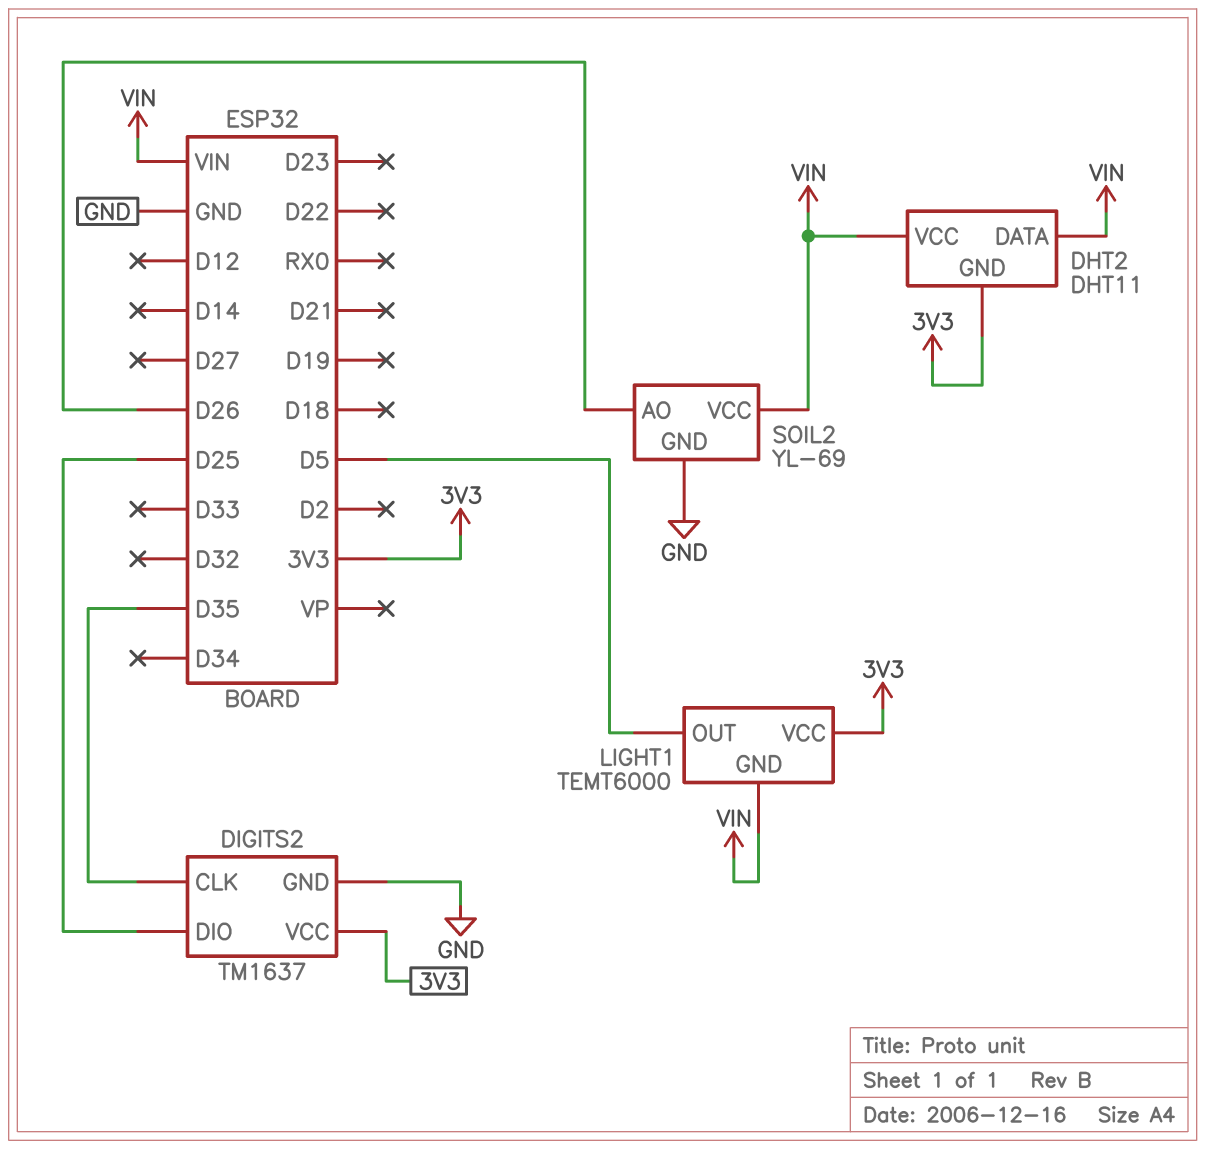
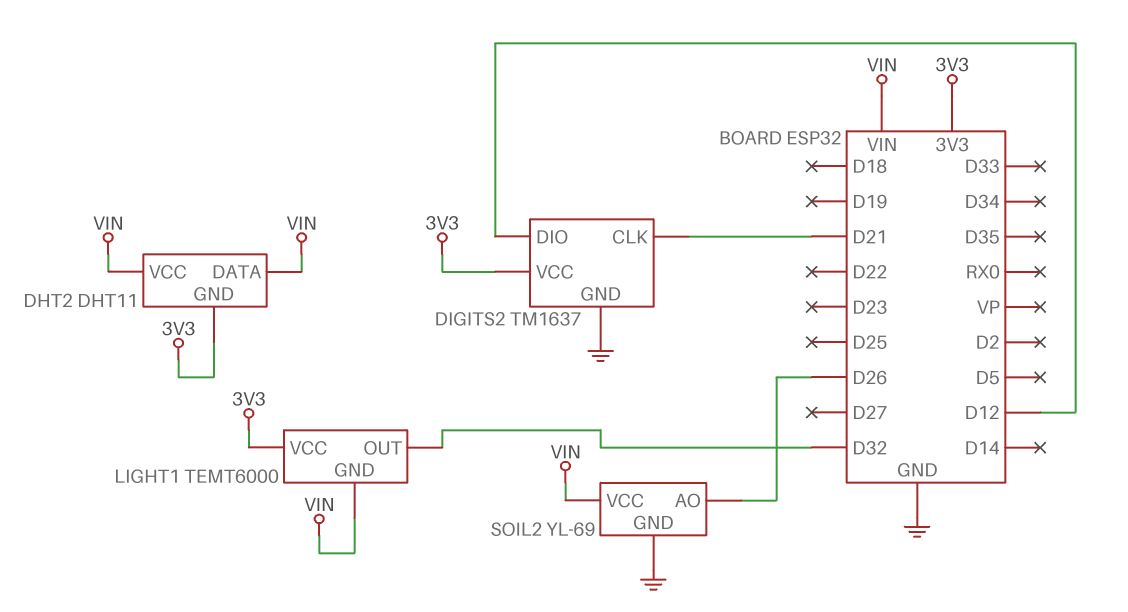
DIGITS2 pin CLK: D35 -> D21
DIGITS2 pin DIO: D25 -> D12
LIGHT1 pin OUT: D5 -> D32

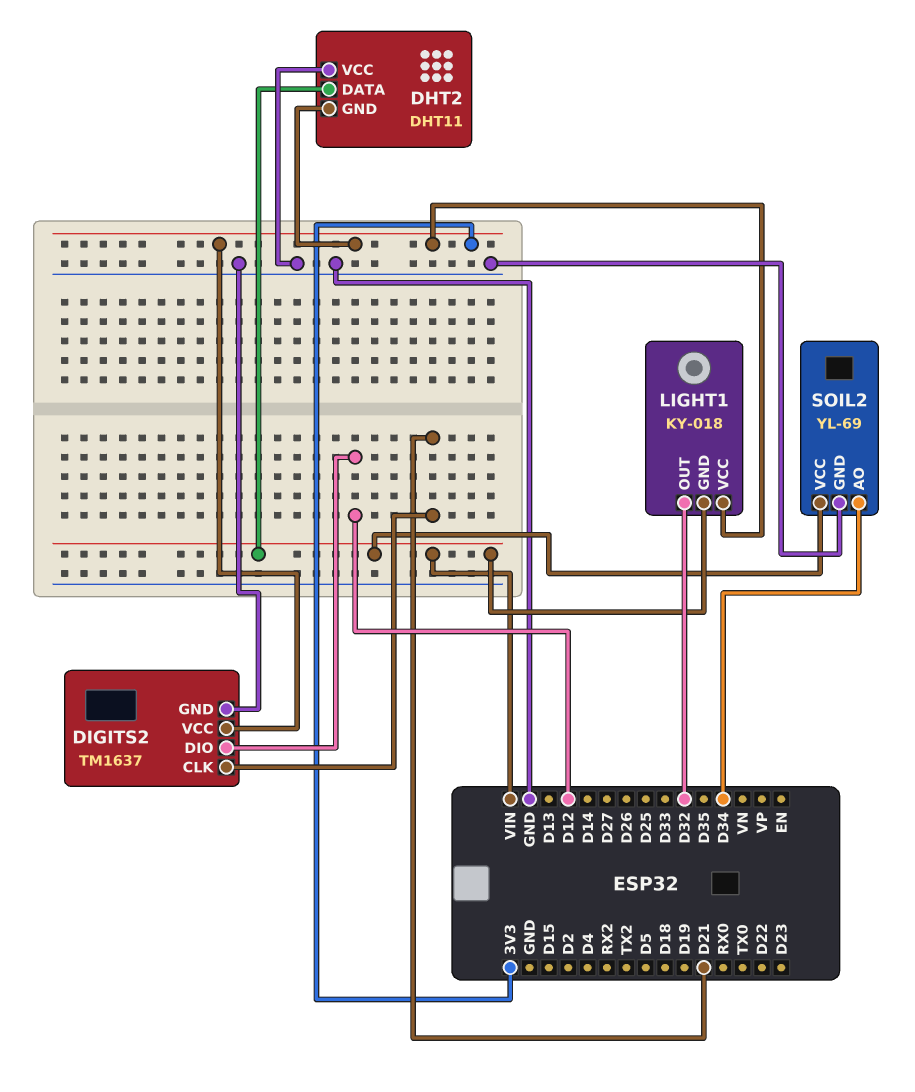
DHT2 pin VCC: VIN -> GND
LIGHT1: TEMT6000 -> KY-018
SOIL2 pin AO: D26 -> D34

